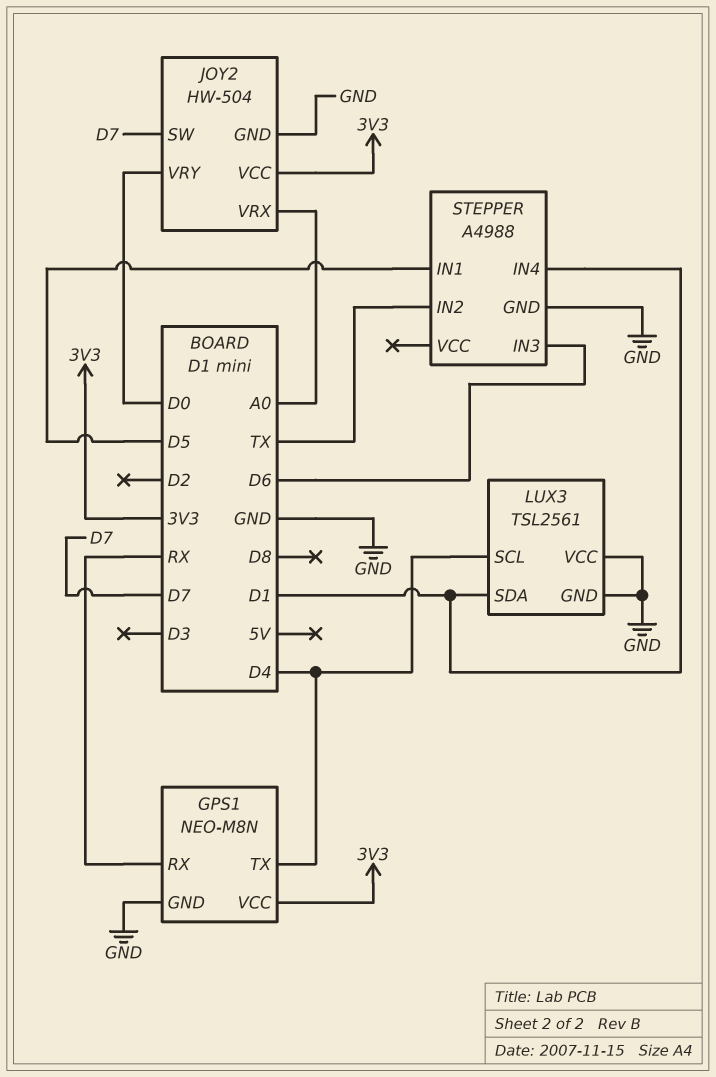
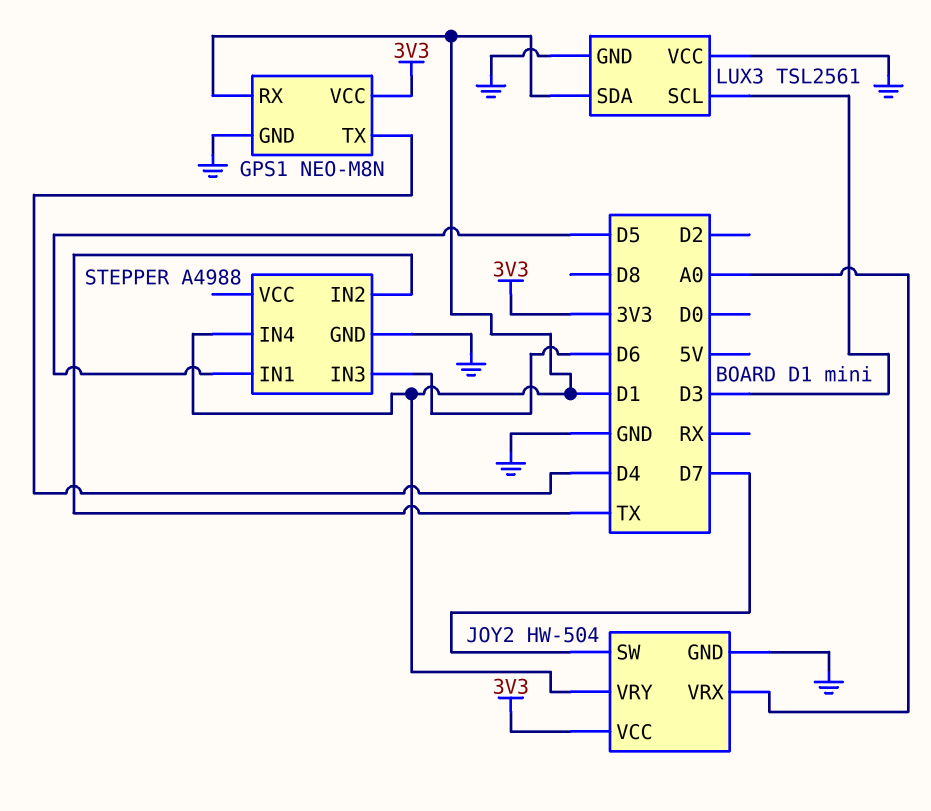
GPS1 pin RX: RX -> D1
JOY2 pin VRY: D0 -> D1
LUX3 pin SCL: D4 -> D3

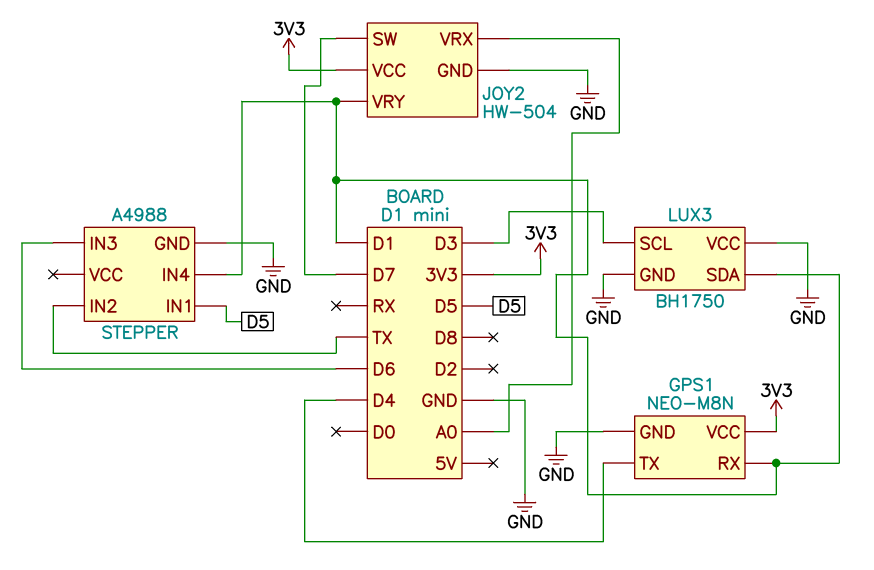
LUX3: TSL2561 -> BH1750

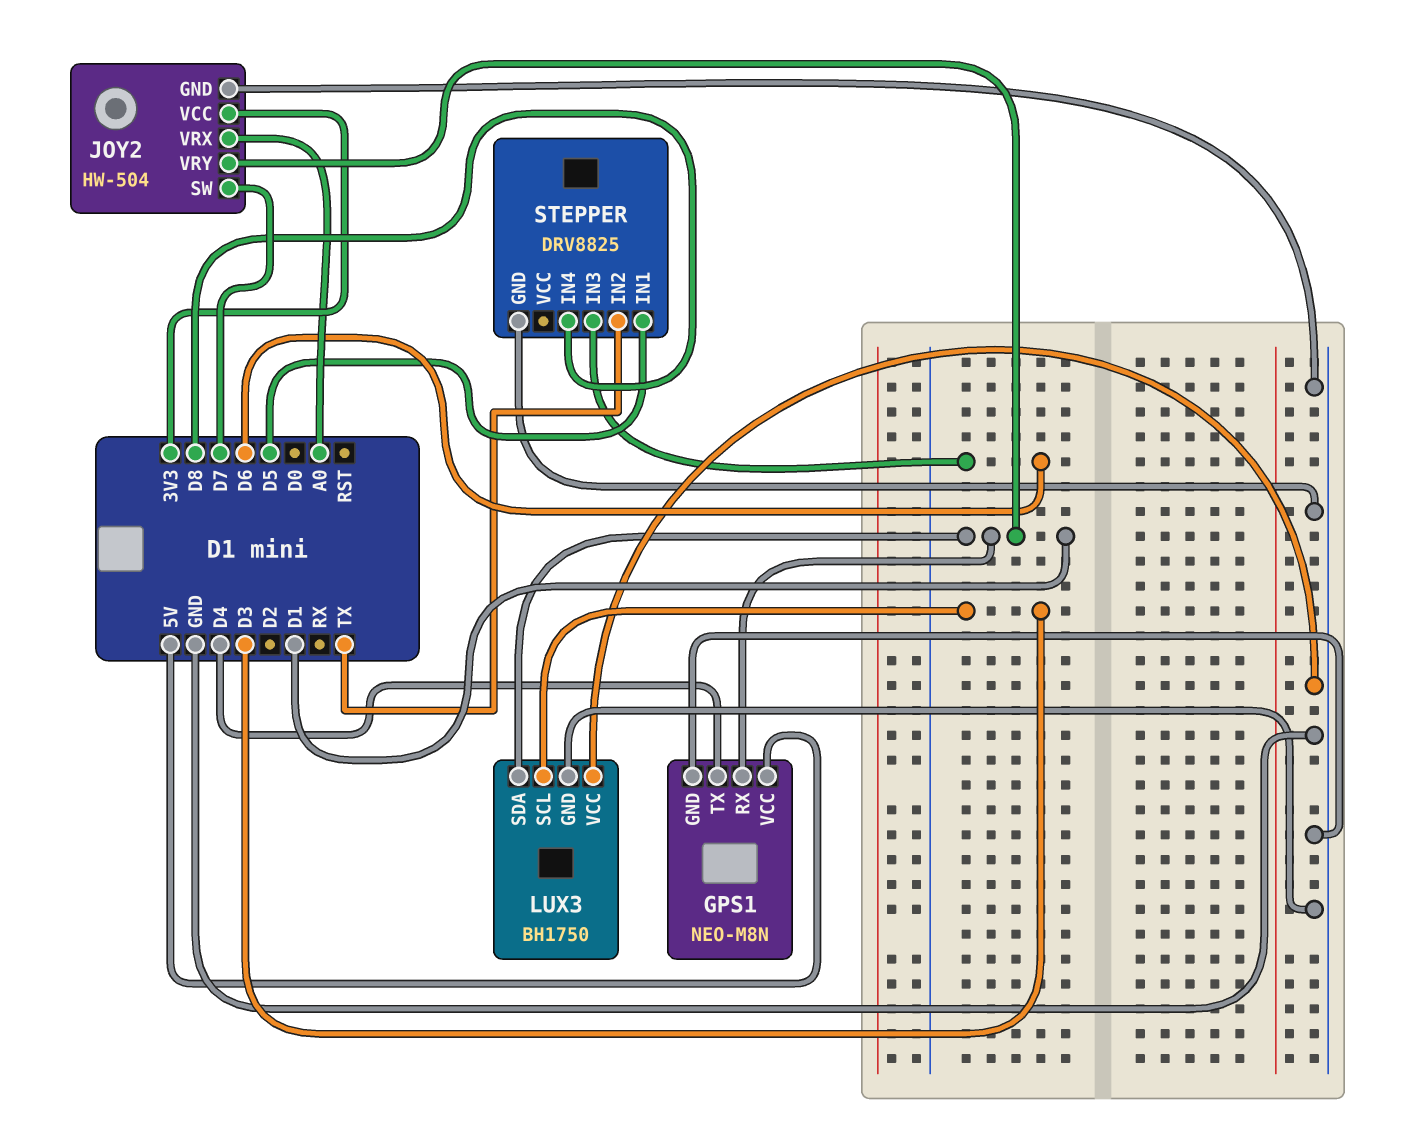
GPS1 pin VCC: 3V3 -> 5V
STEPPER: A4988 -> DRV8825
STEPPER pin IN4: D1 -> D8

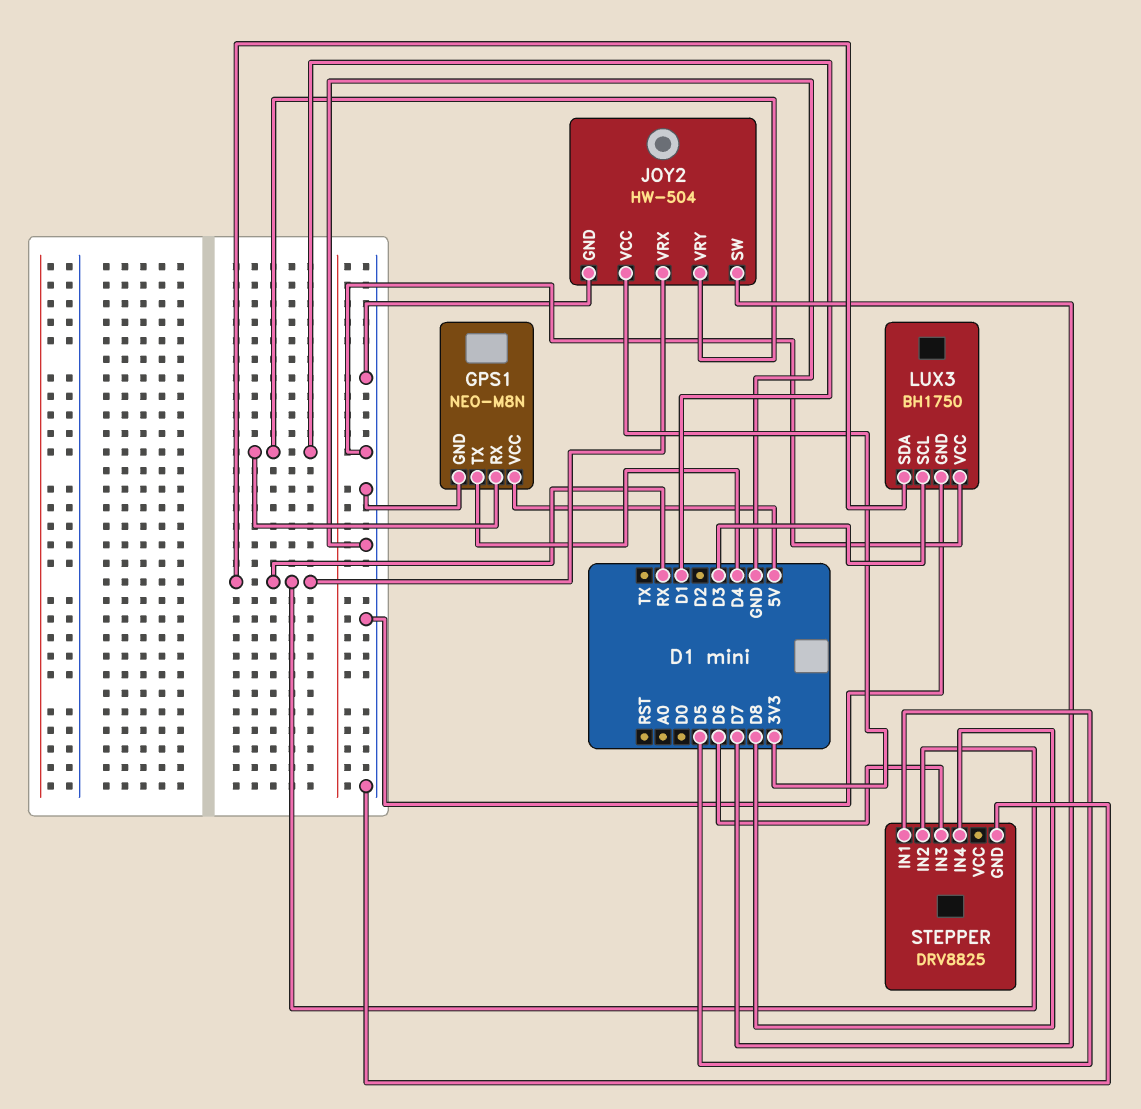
JOY2 pin VRX: A0 -> RX
LUX3 pin SDA: D1 -> RX
STEPPER pin IN2: TX -> RX

